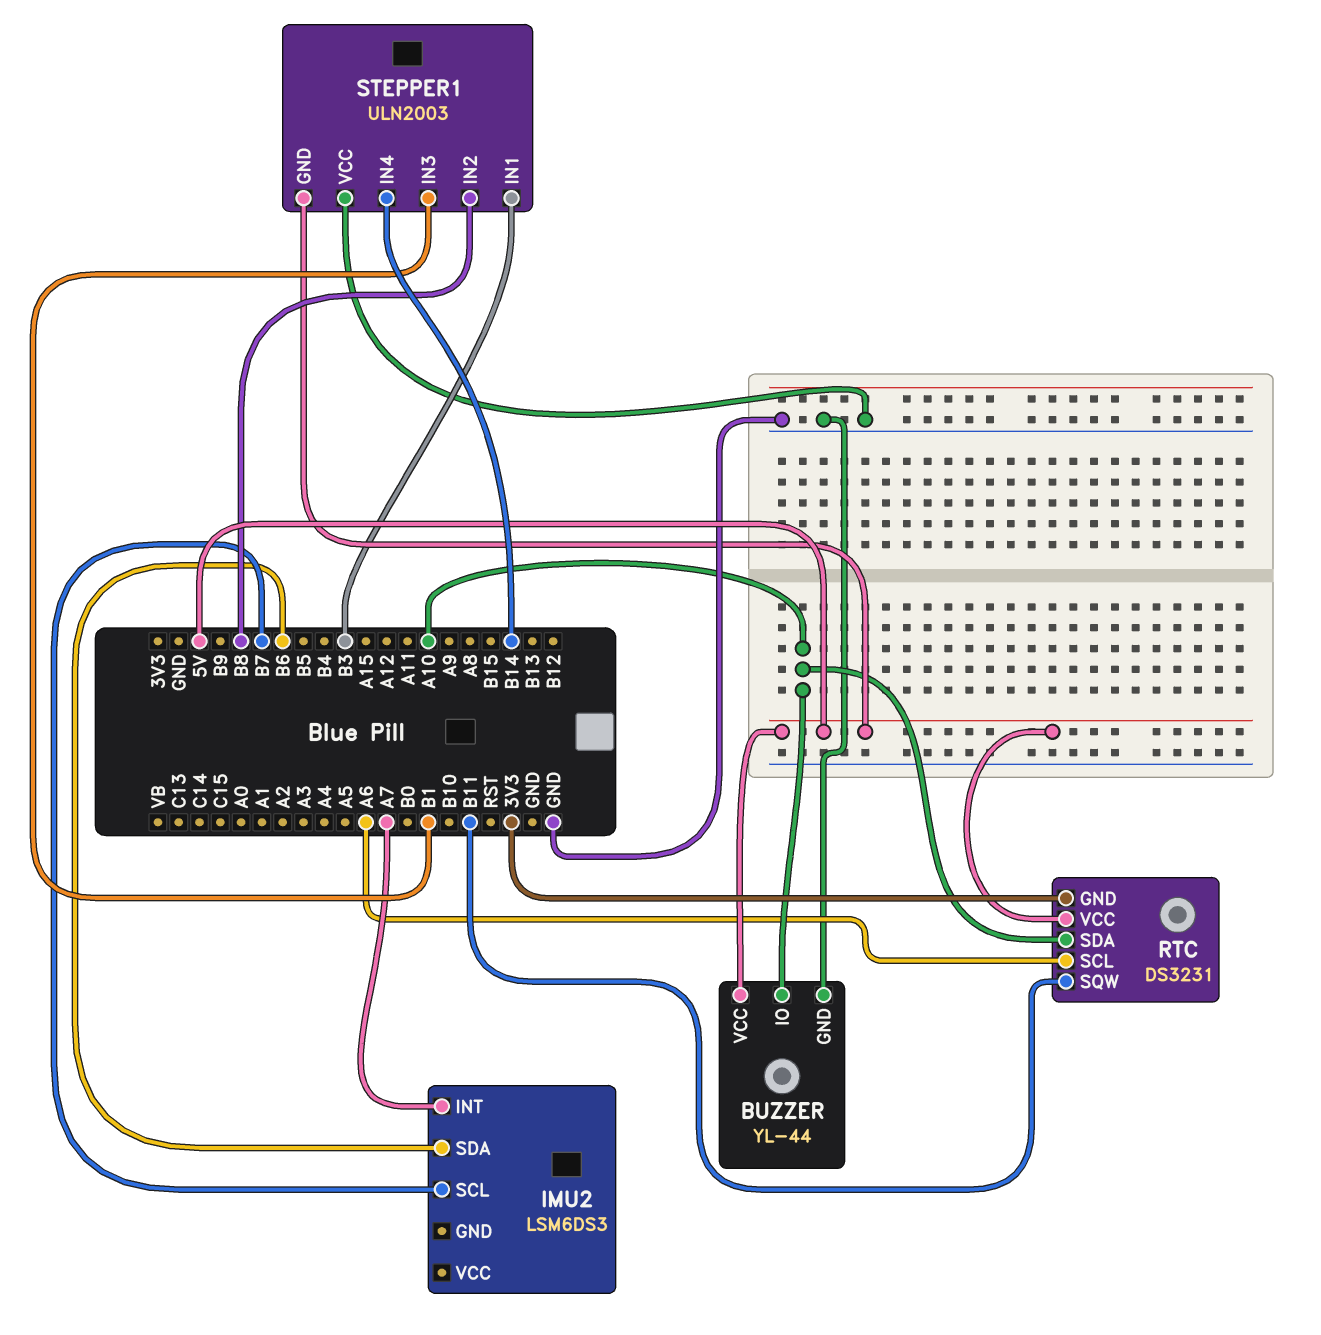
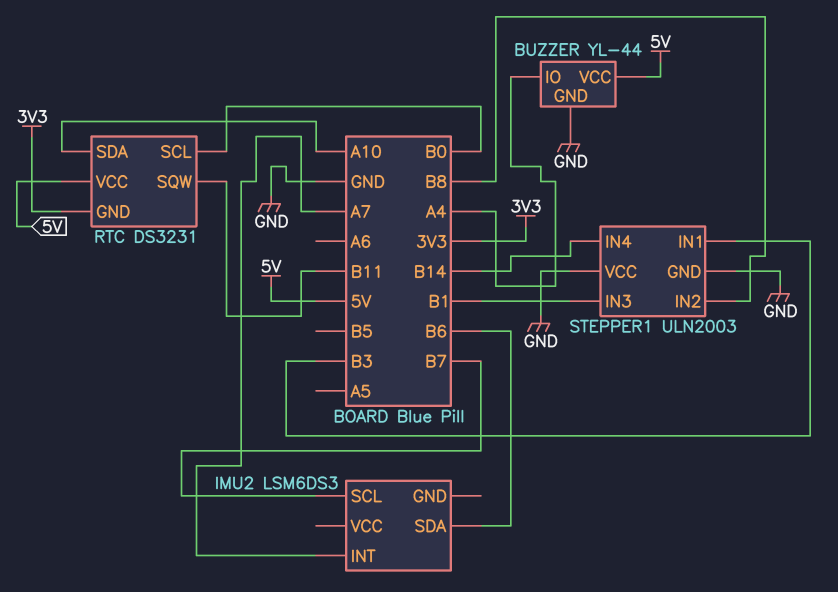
BUZZER pin IO: A10 -> A4
RTC pin SCL: A6 -> B0
STEPPER1 pin GND: 5V -> GND

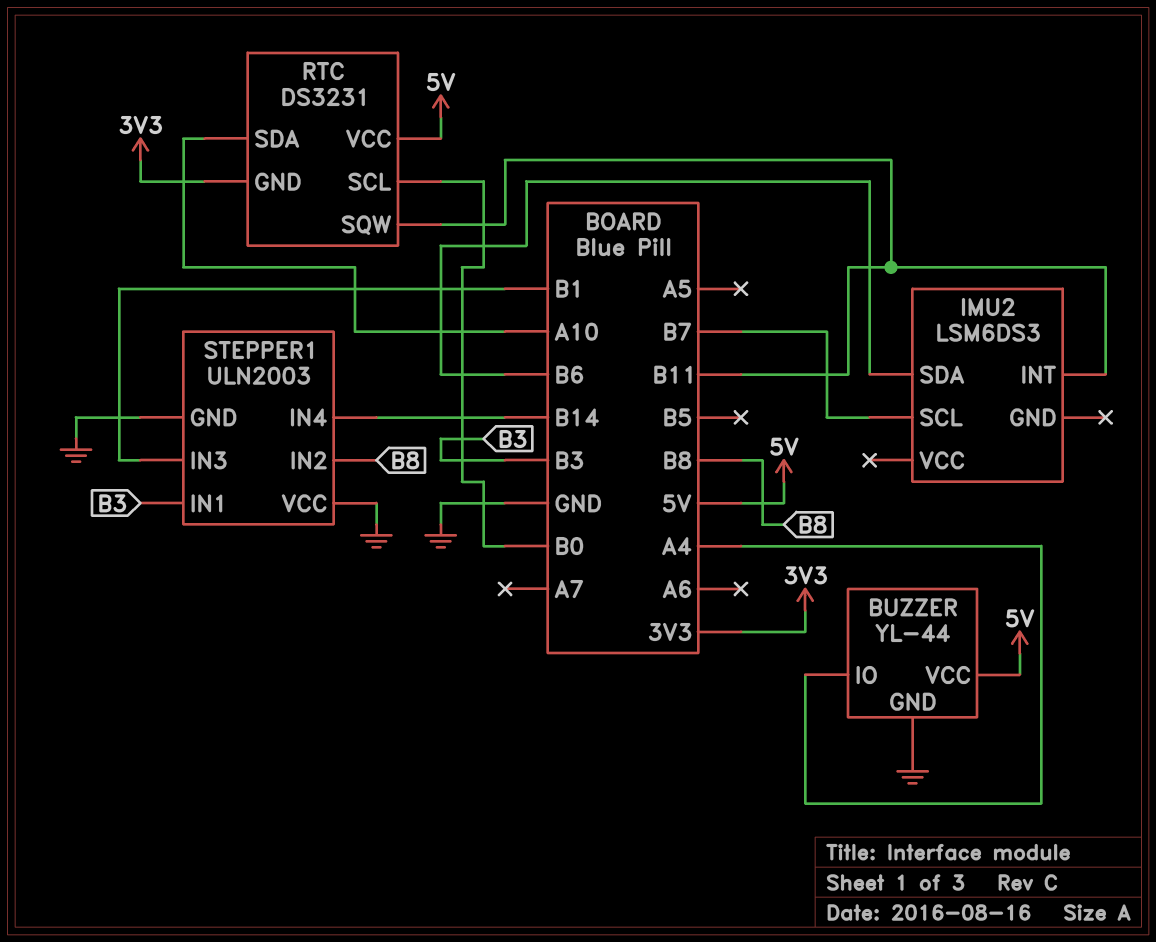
IMU2 pin INT: A7 -> B11

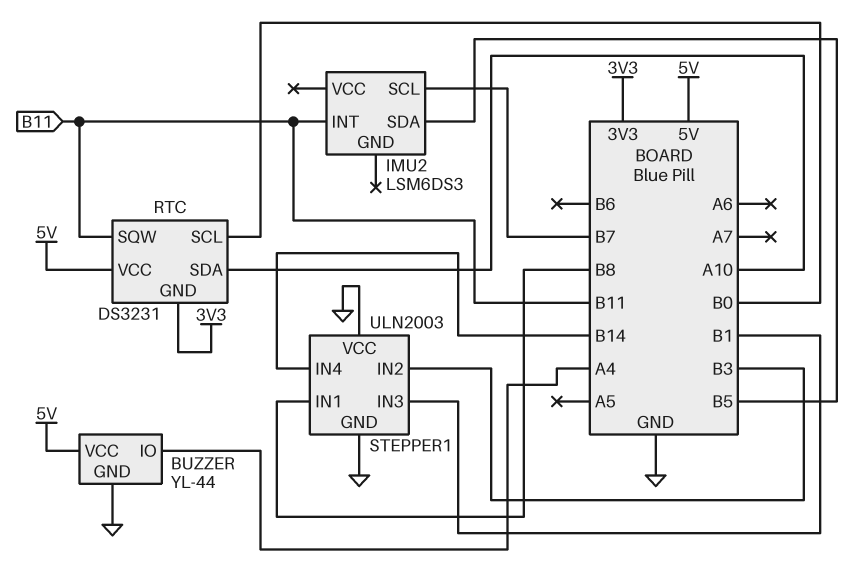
IMU2 pin SDA: B6 -> B5
STEPPER1 pin IN1: B3 -> B8
STEPPER1 pin IN2: B8 -> B3

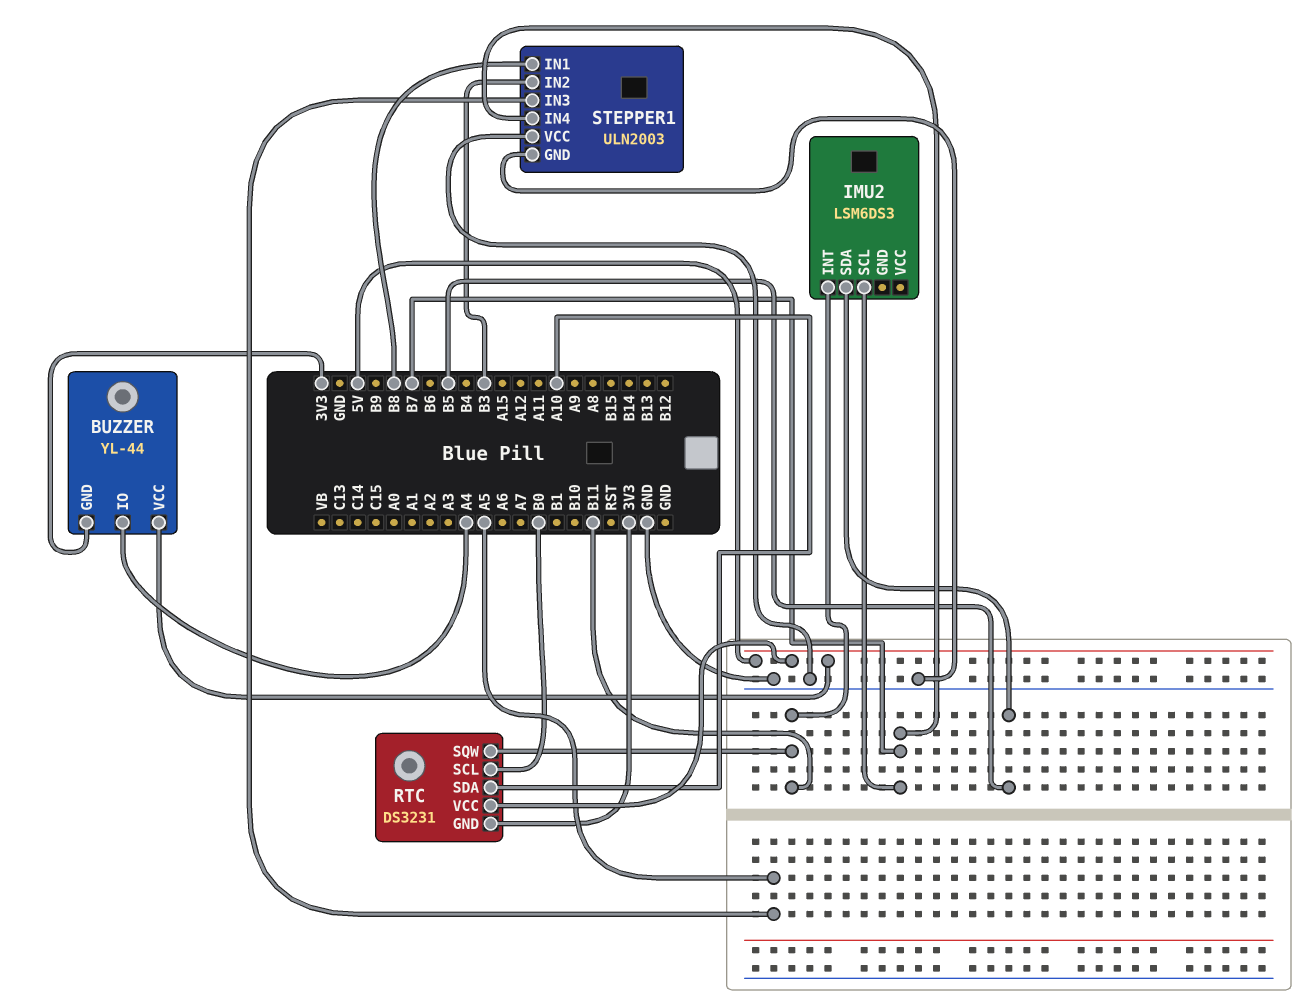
BUZZER pin GND: GND -> 3V3
STEPPER1 pin IN3: B1 -> A5
STEPPER1 pin IN4: B14 -> B7

